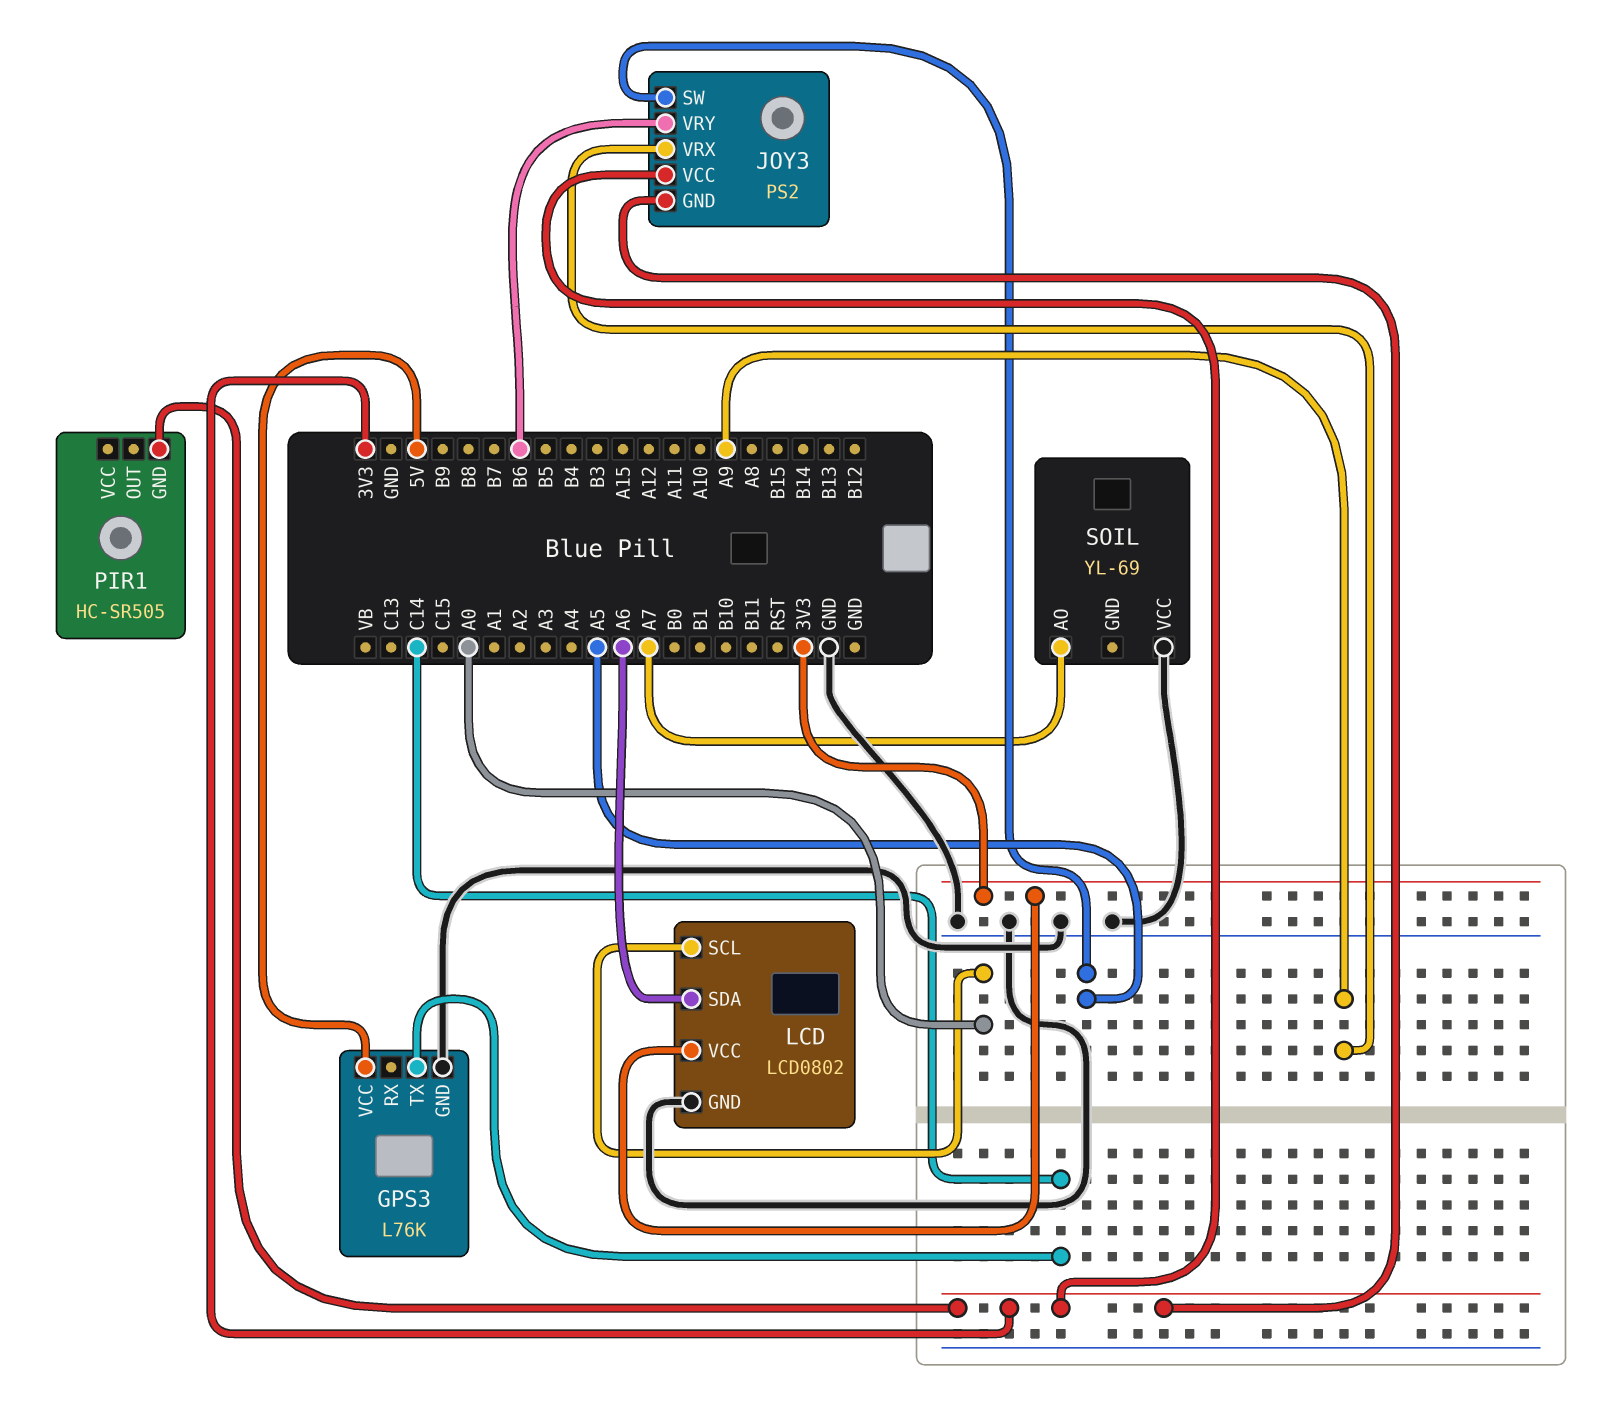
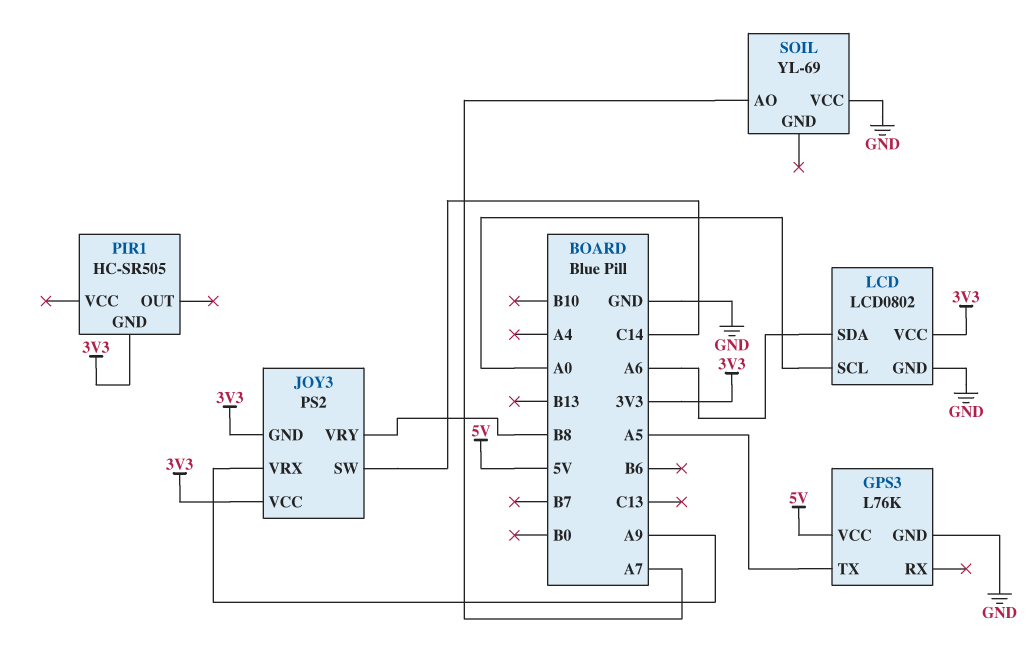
GPS3 pin TX: C14 -> A5
JOY3 pin SW: A5 -> C14
JOY3 pin VRY: B6 -> B8

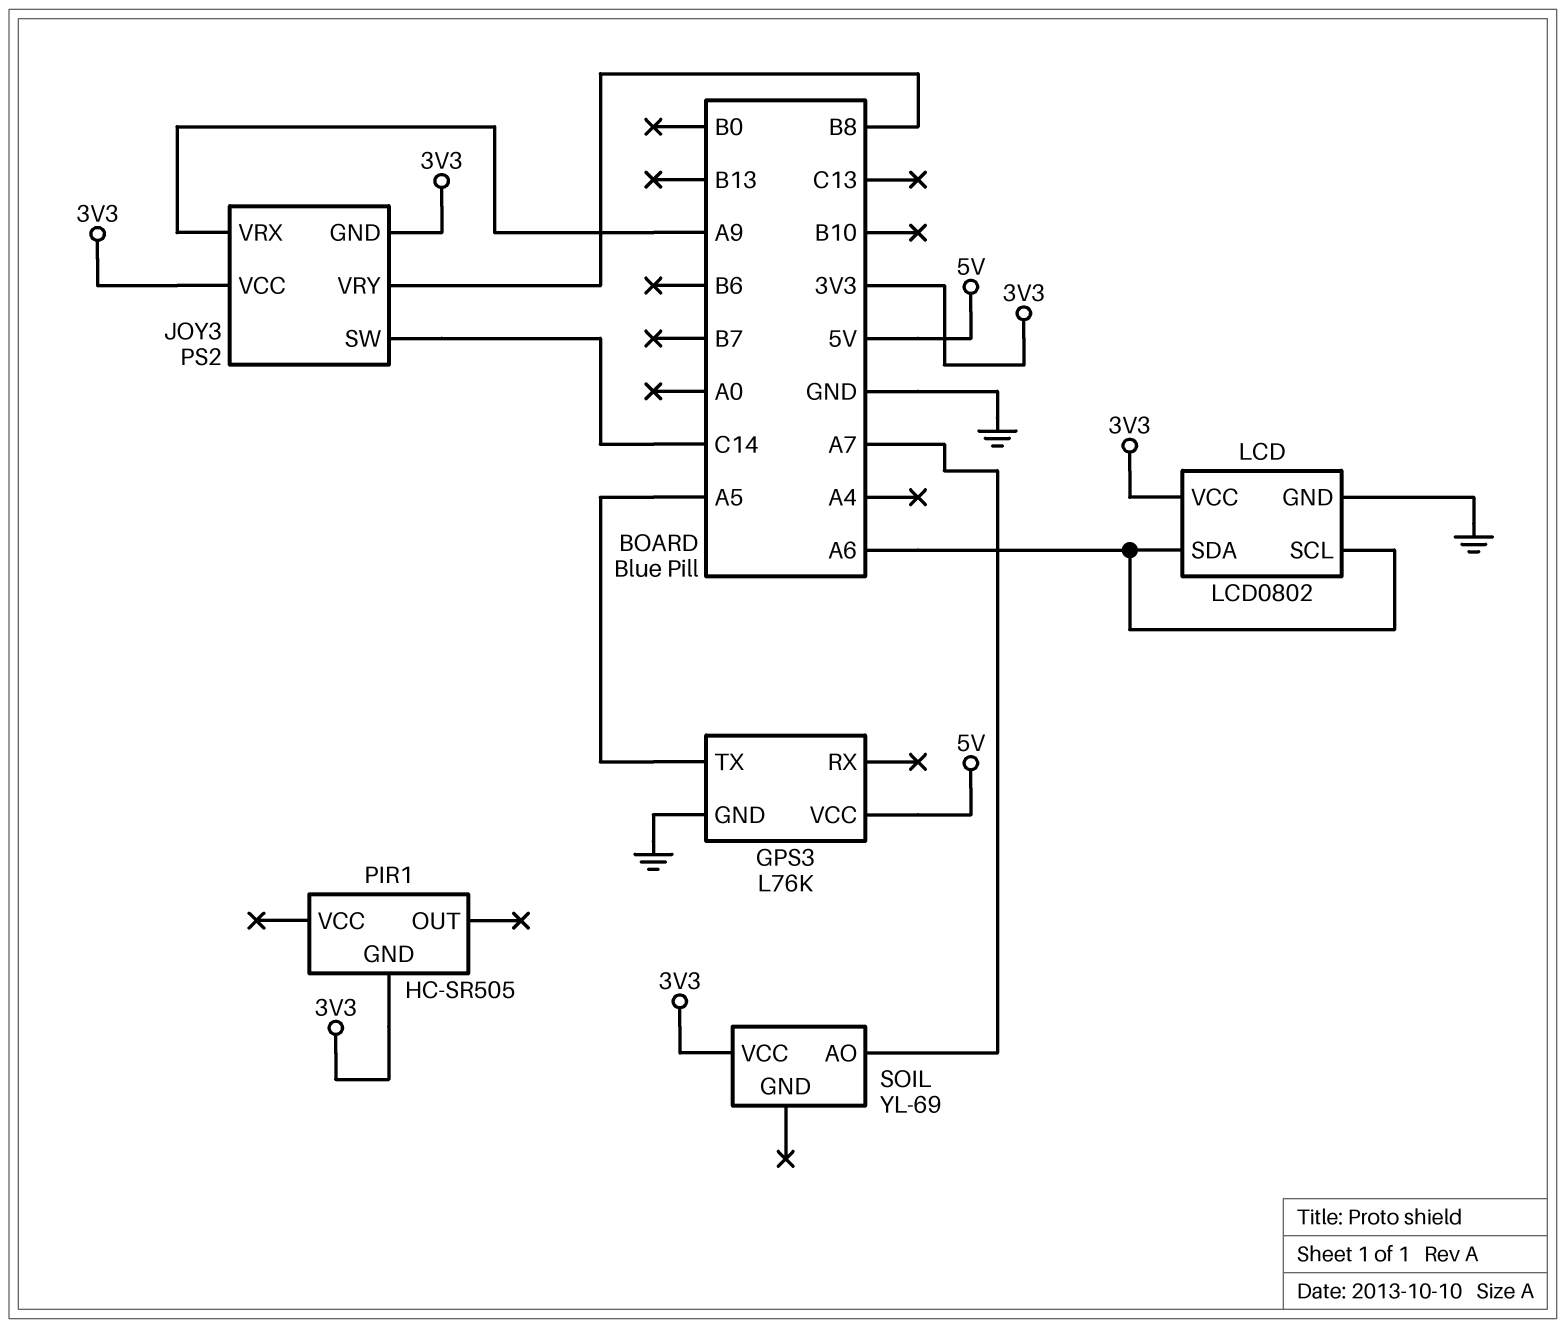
LCD pin SCL: A0 -> A6
SOIL pin VCC: GND -> 3V3

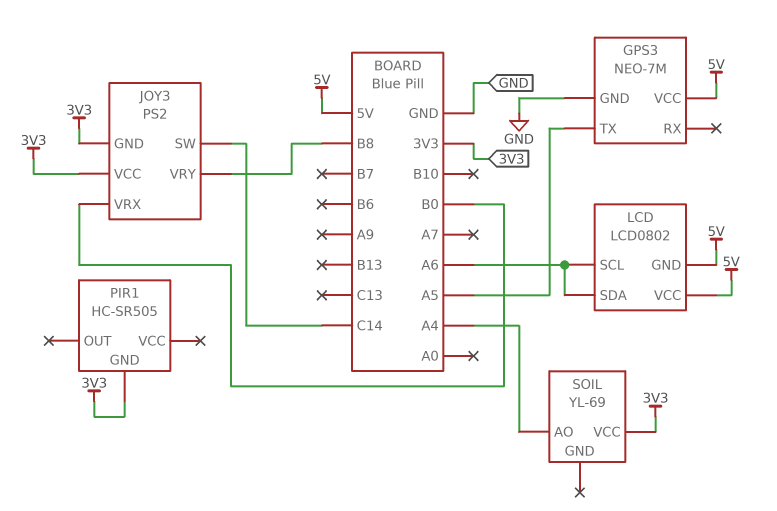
GPS3: L76K -> NEO-7M
JOY3 pin VRX: A9 -> B0
LCD pin GND: GND -> 5V
LCD pin VCC: 3V3 -> 5V
SOIL pin AO: A7 -> A4

